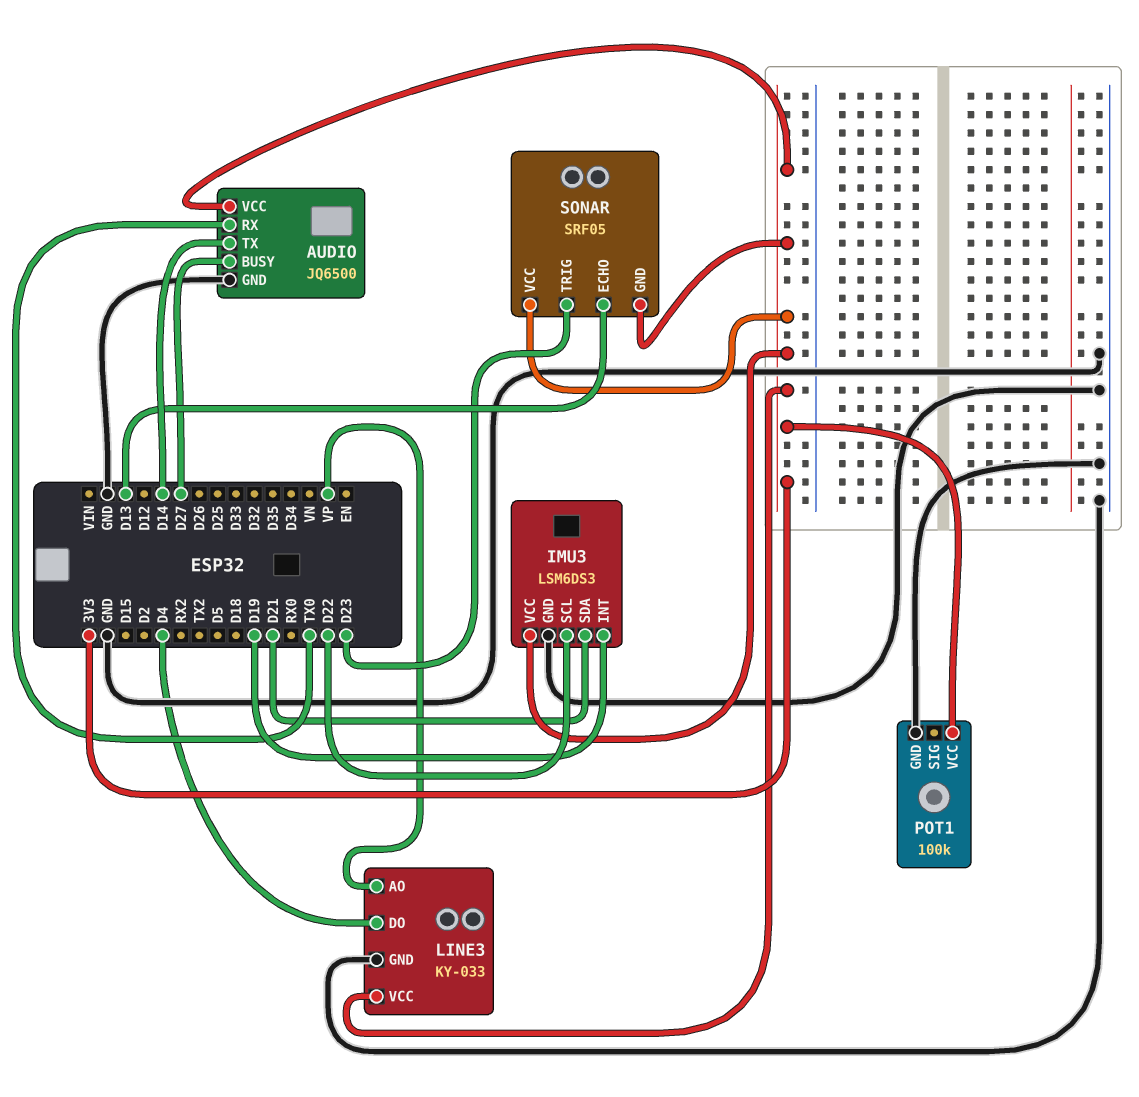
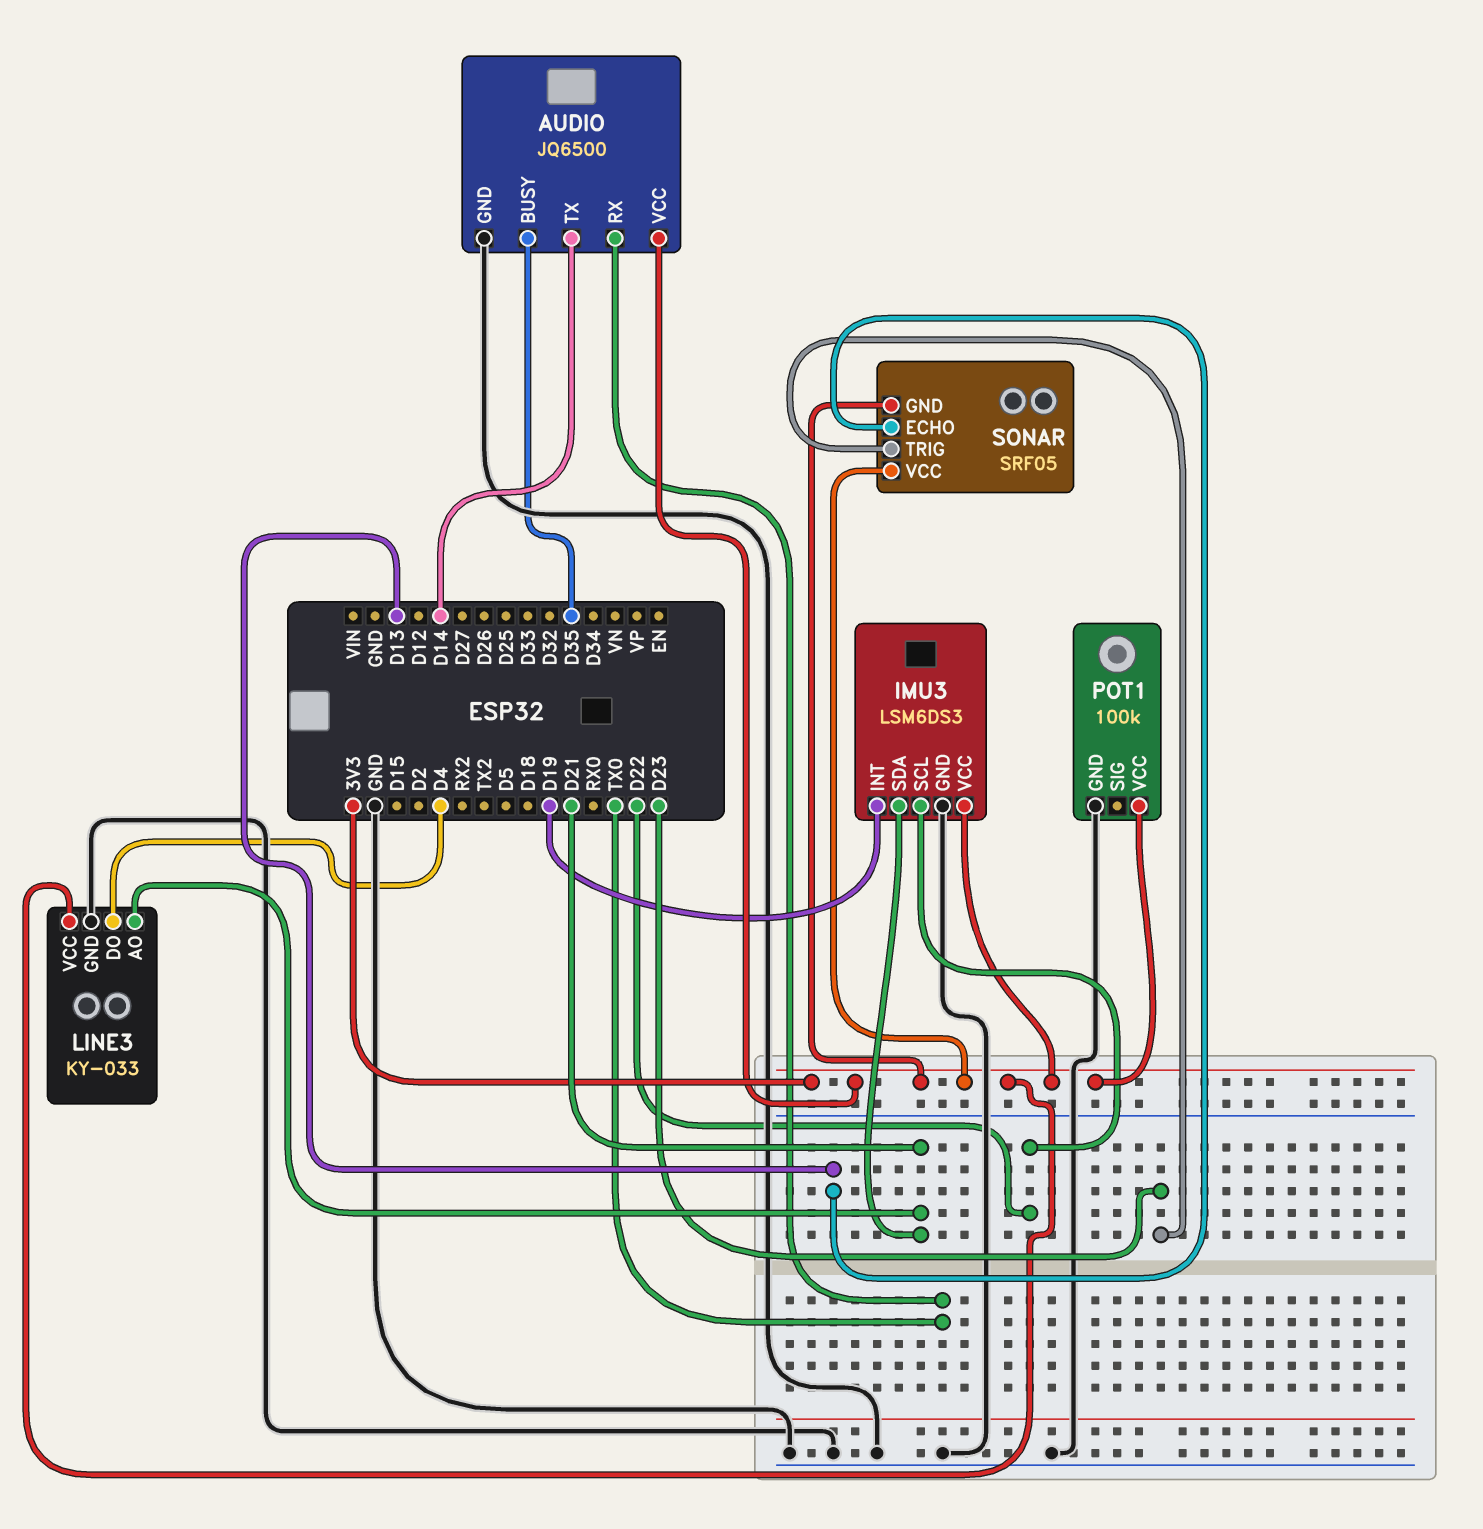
AUDIO pin BUSY: D27 -> D35
LINE3 pin AO: VP -> D21

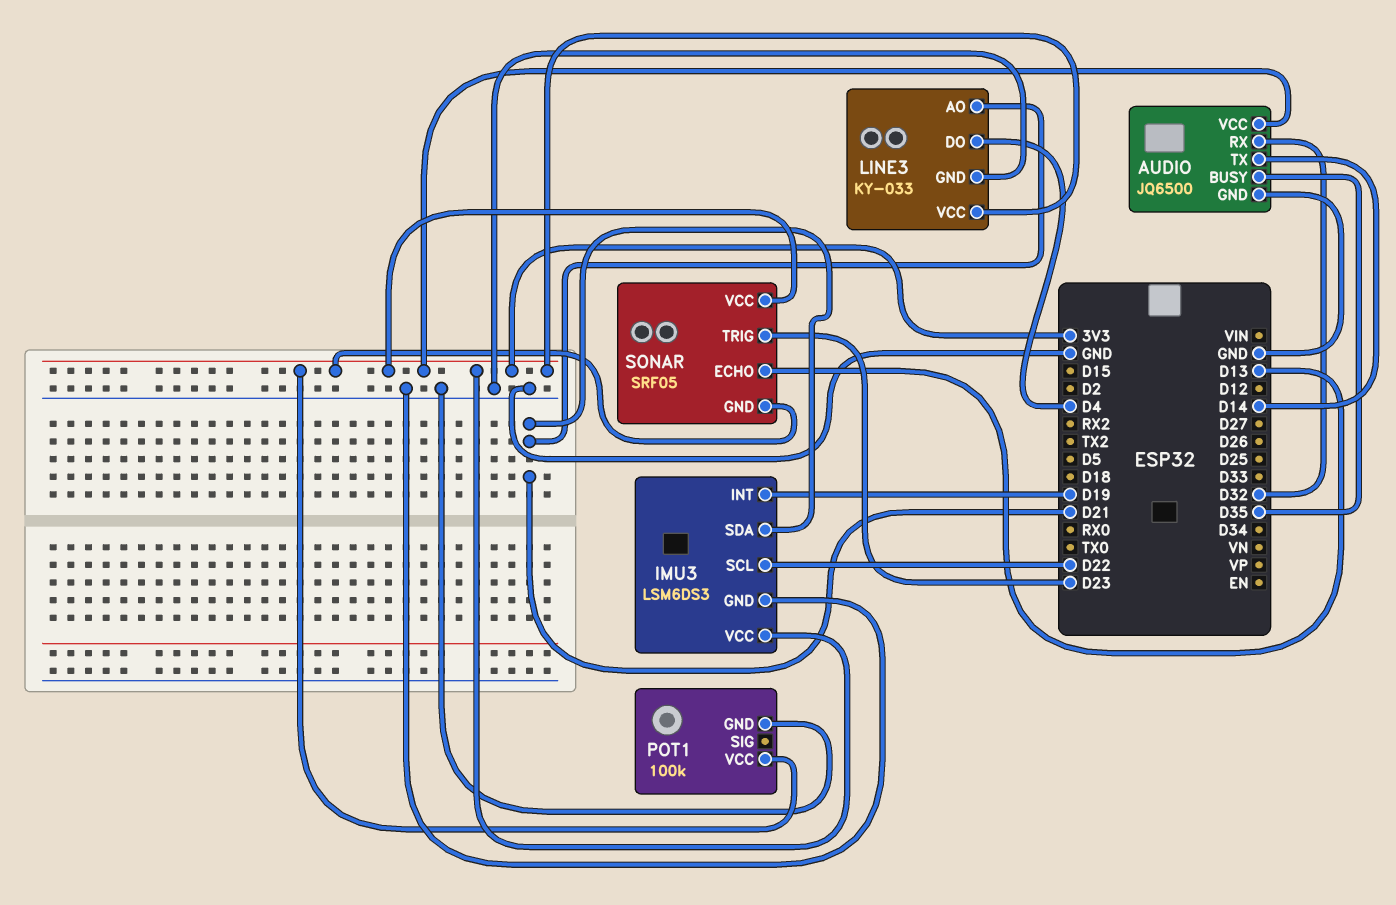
AUDIO pin RX: TX0 -> D32

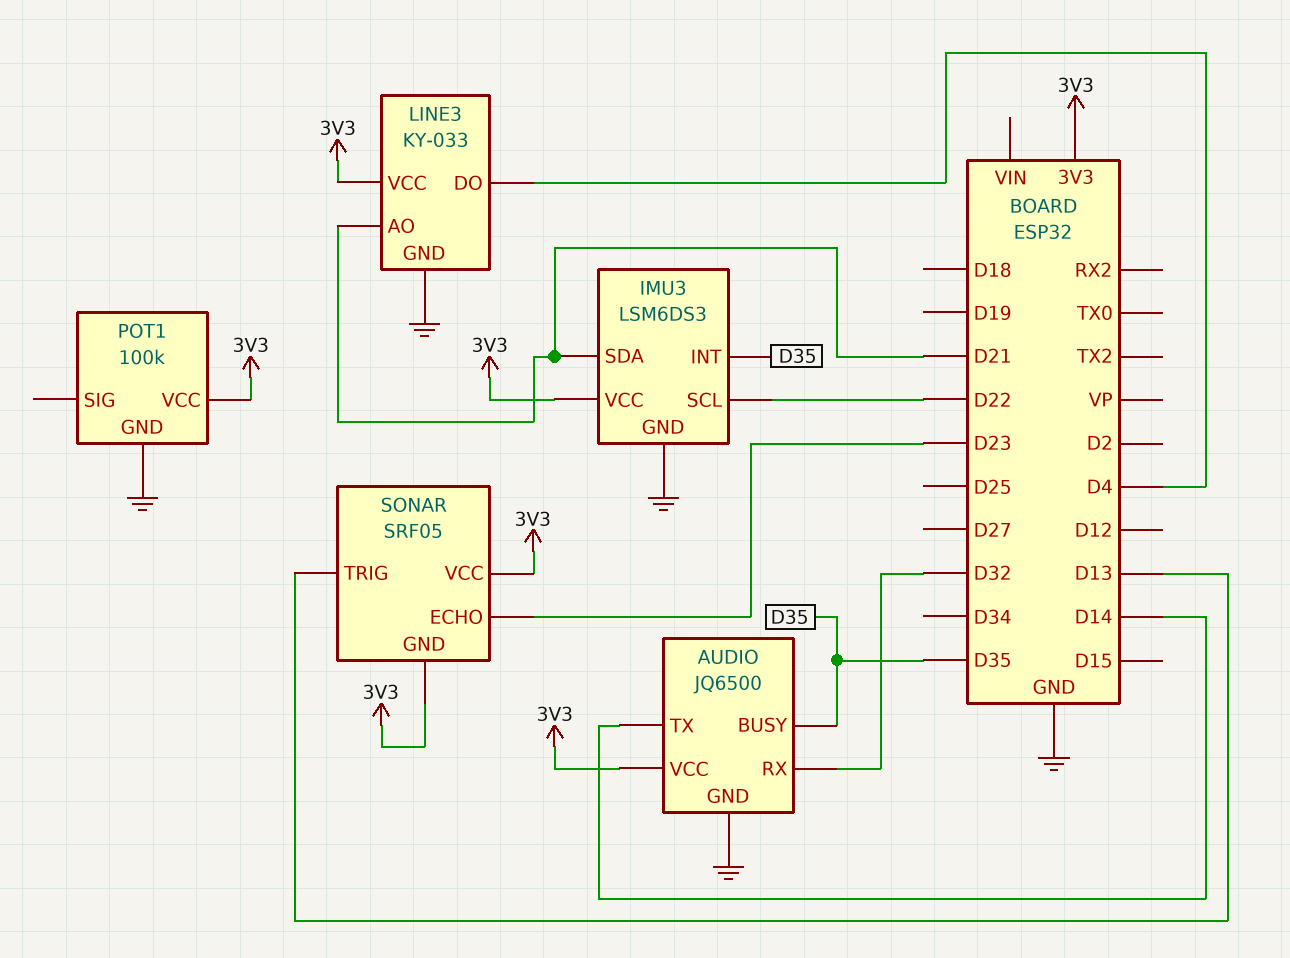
IMU3 pin INT: D19 -> D35
SONAR pin ECHO: D13 -> D23
SONAR pin TRIG: D23 -> D13

